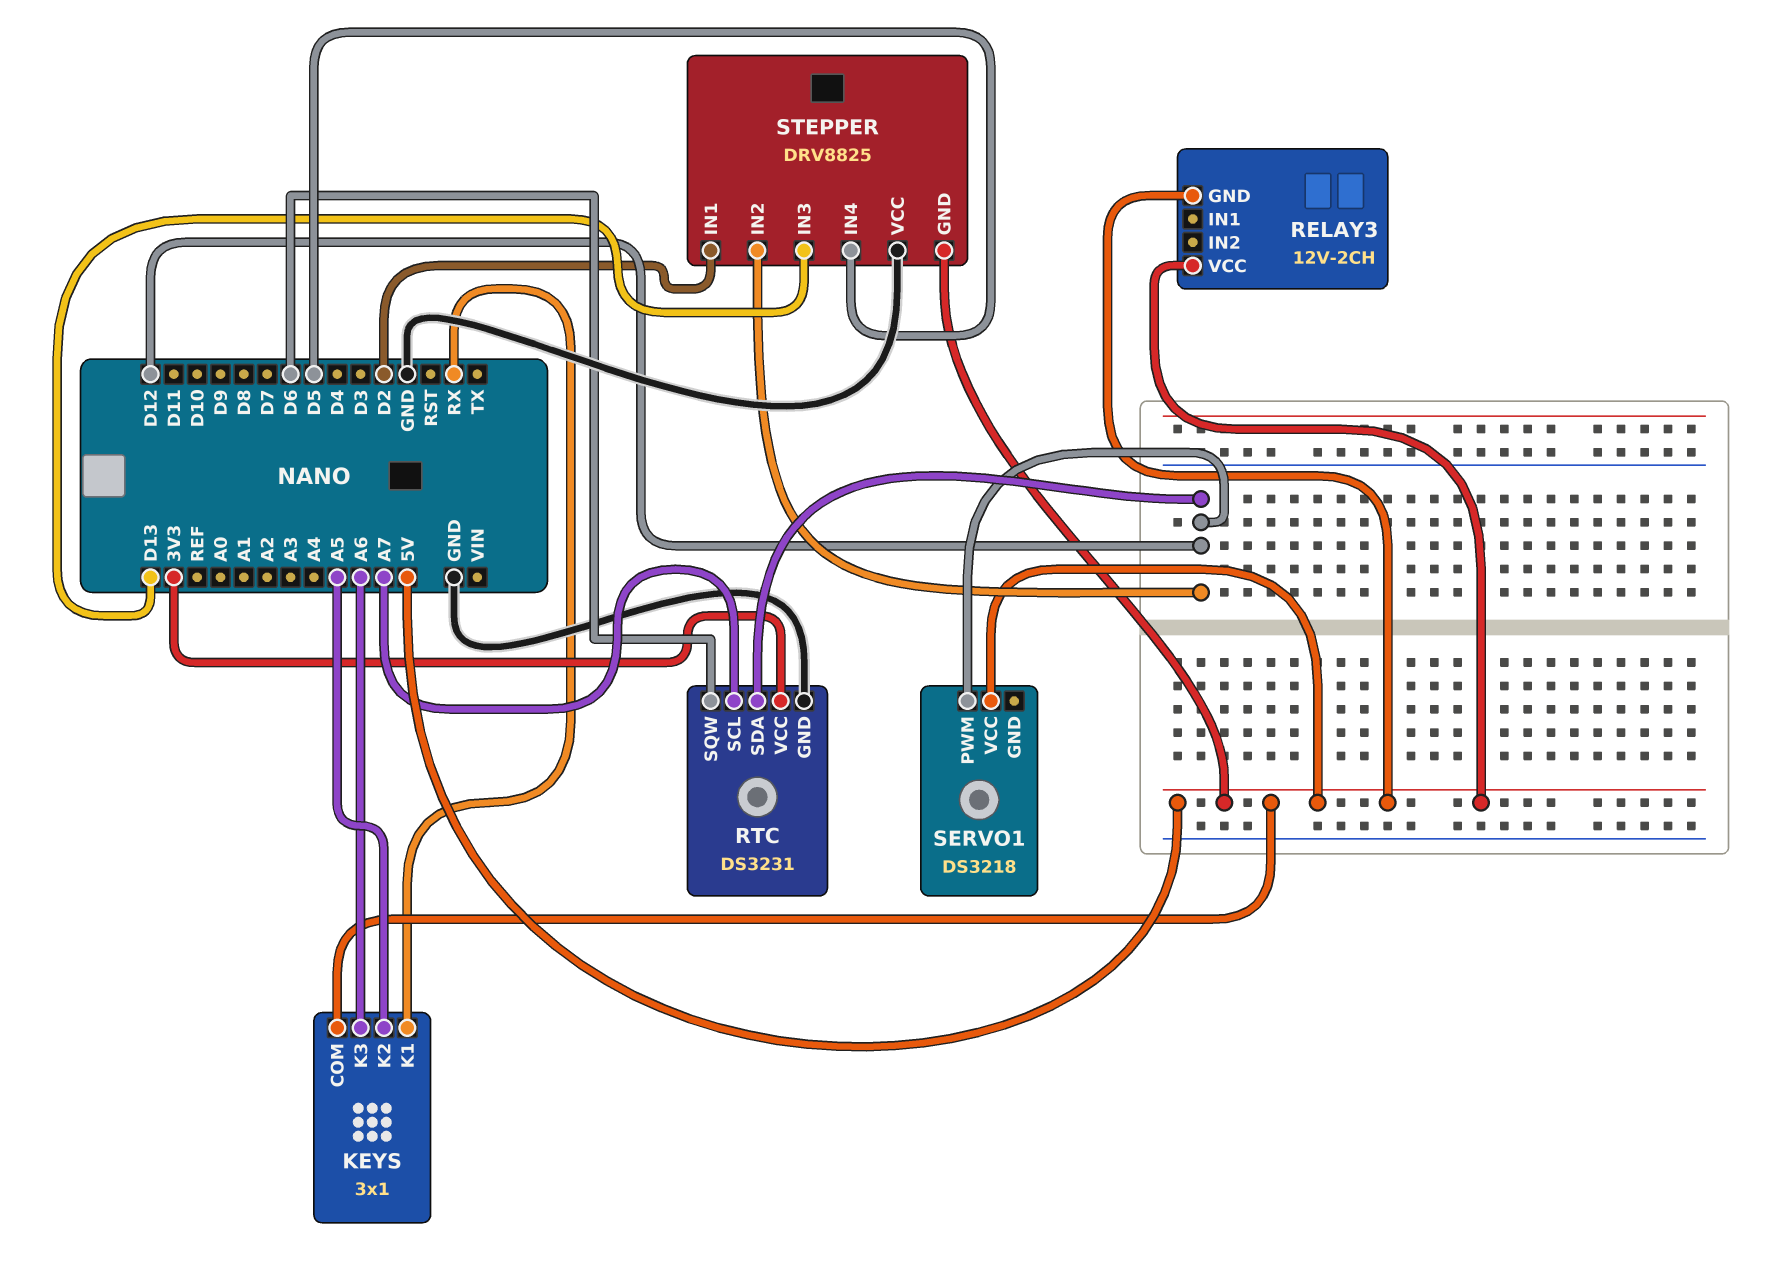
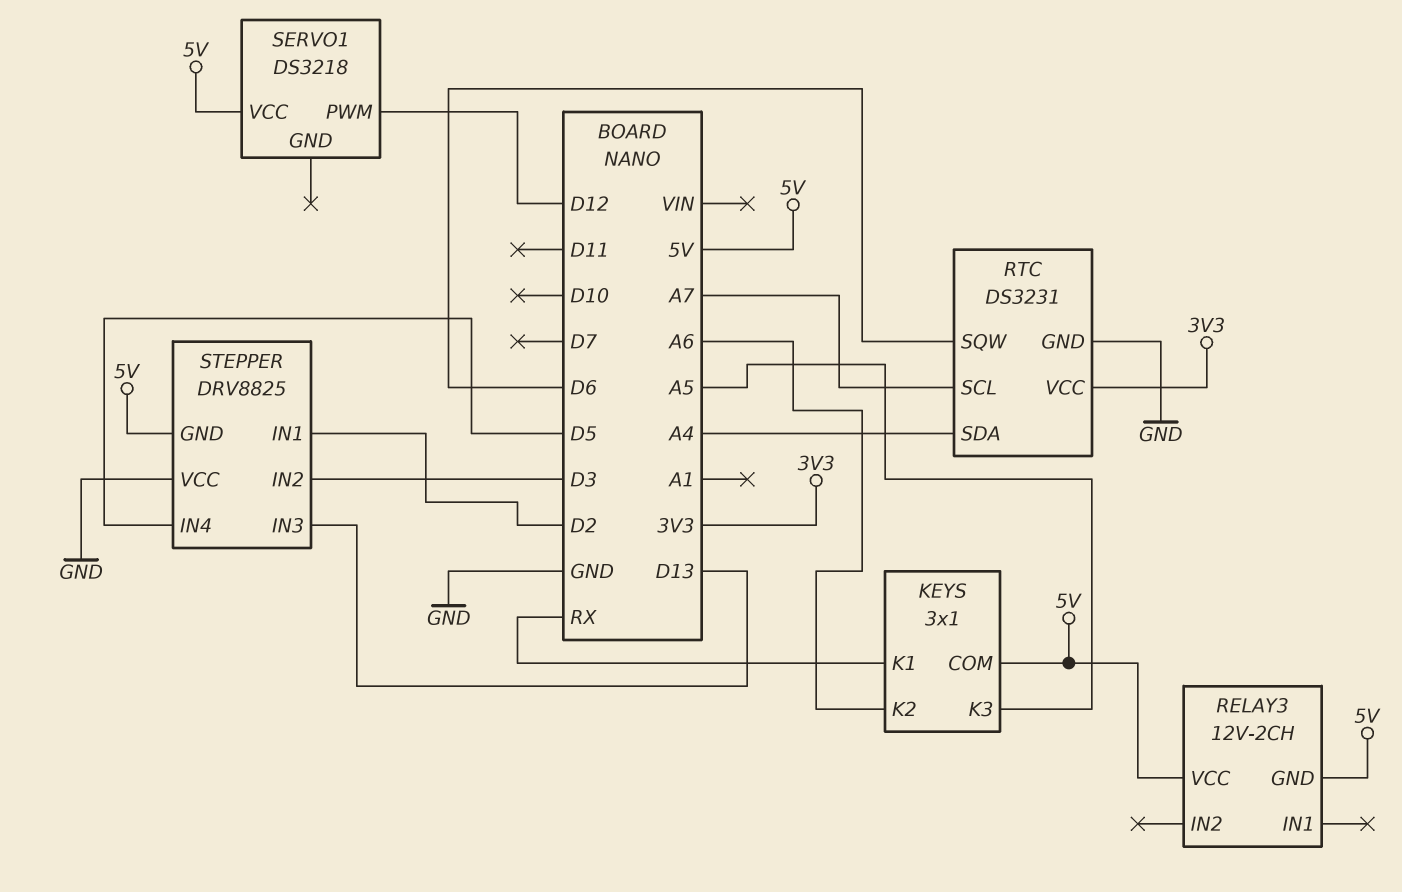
KEYS pin K2: A5 -> A6
KEYS pin K3: A6 -> A5
RTC pin SDA: D12 -> A4
STEPPER pin IN2: D12 -> D3

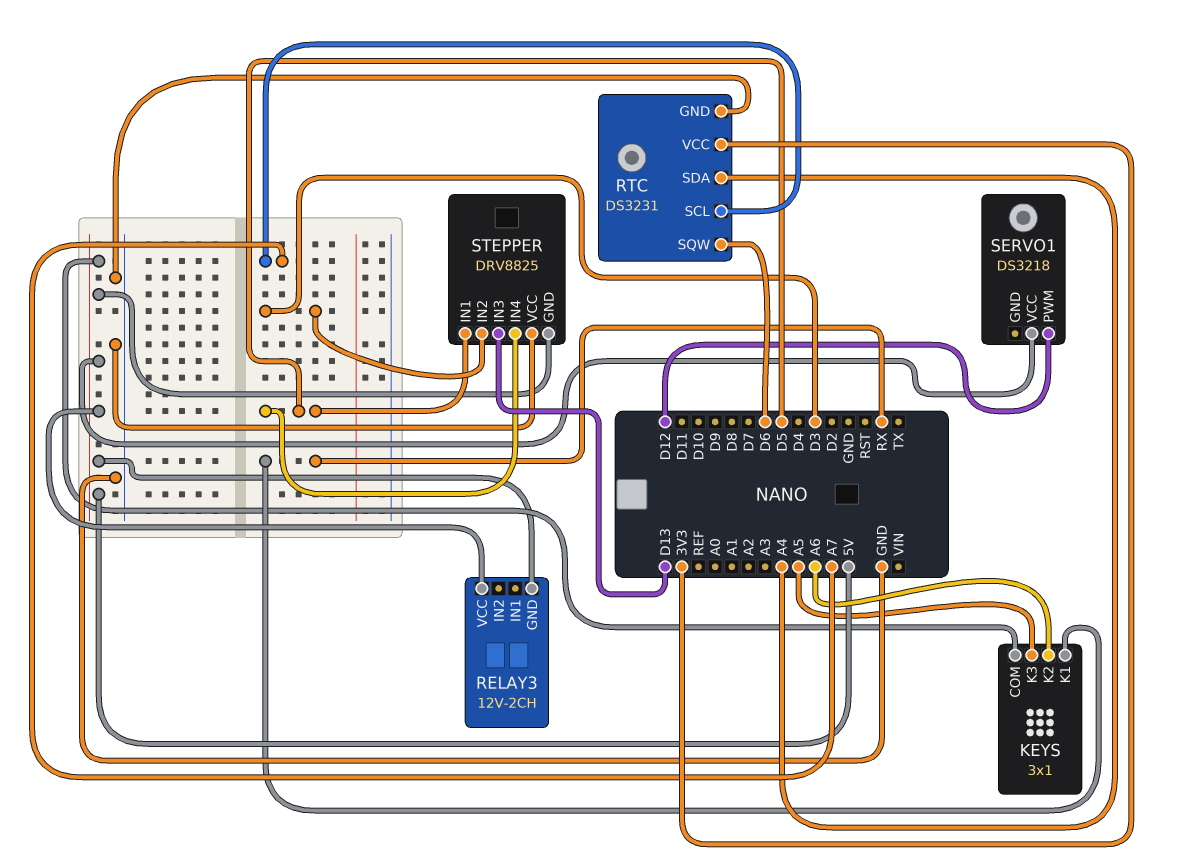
STEPPER pin IN1: D2 -> D5

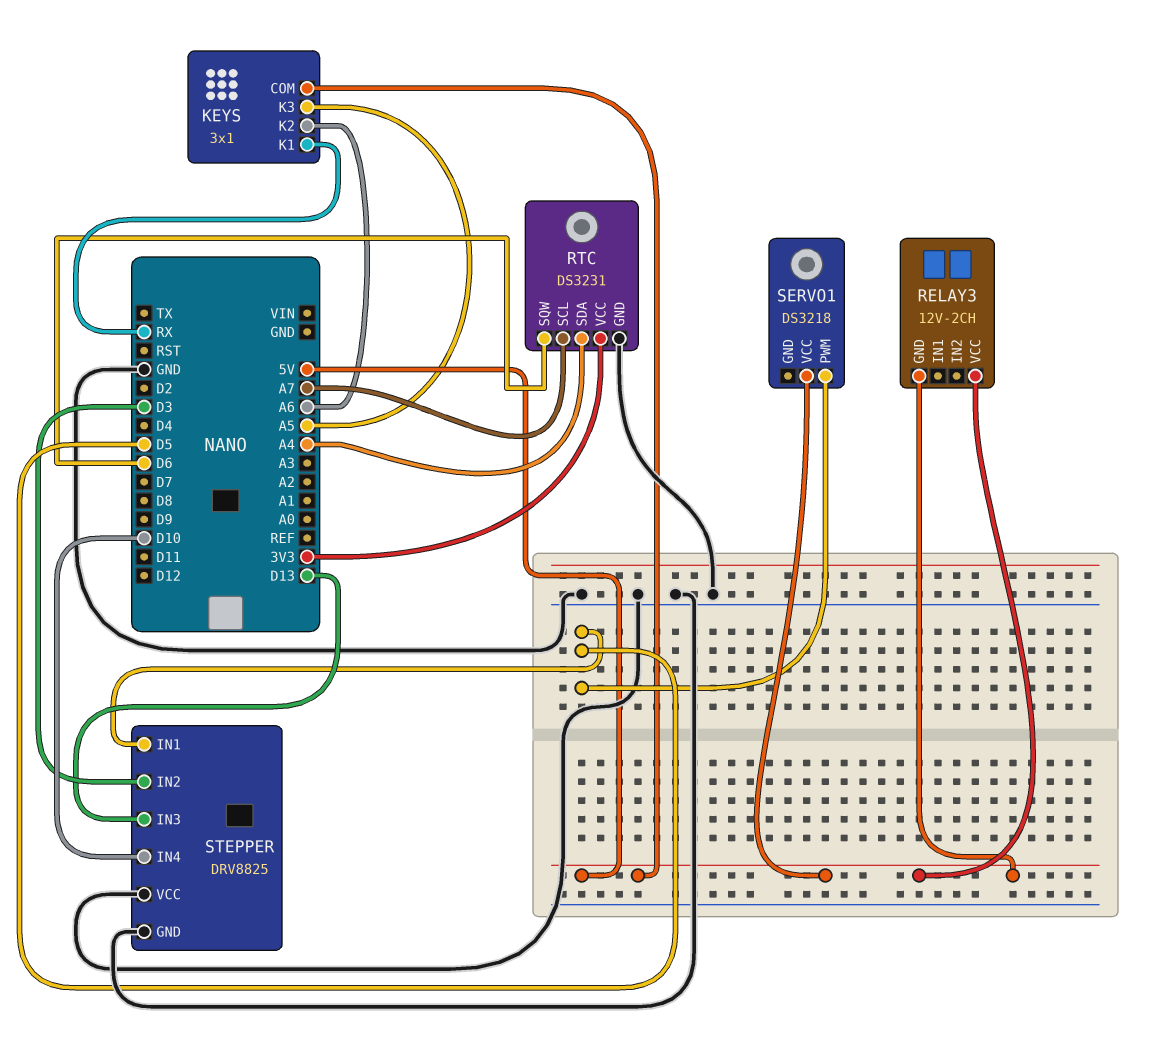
SERVO1 pin PWM: D12 -> D5
STEPPER pin GND: 5V -> GND
STEPPER pin IN4: D5 -> D10

